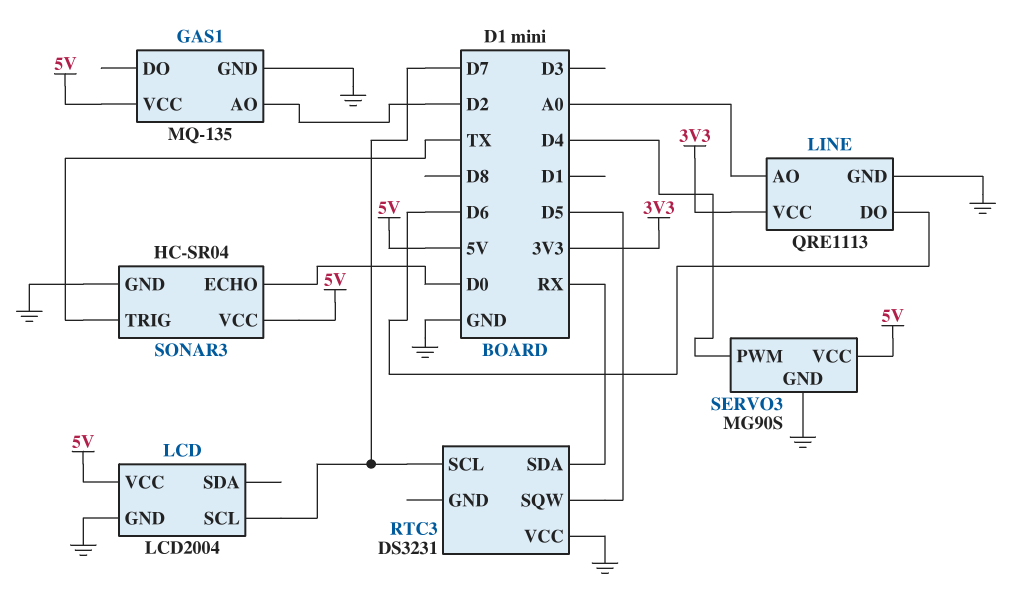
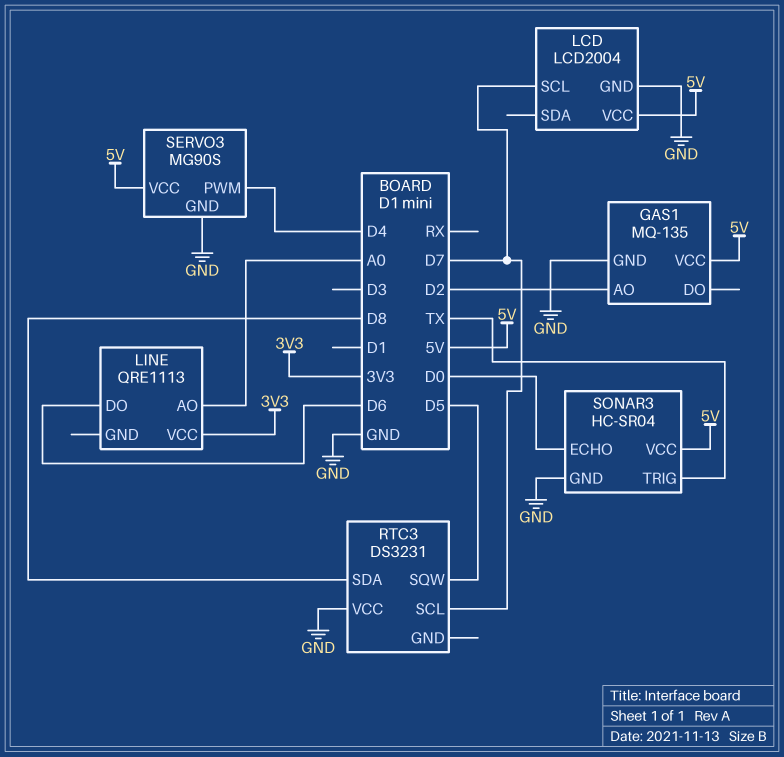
LINE pin GND: GND -> none
RTC3 pin SDA: RX -> D8

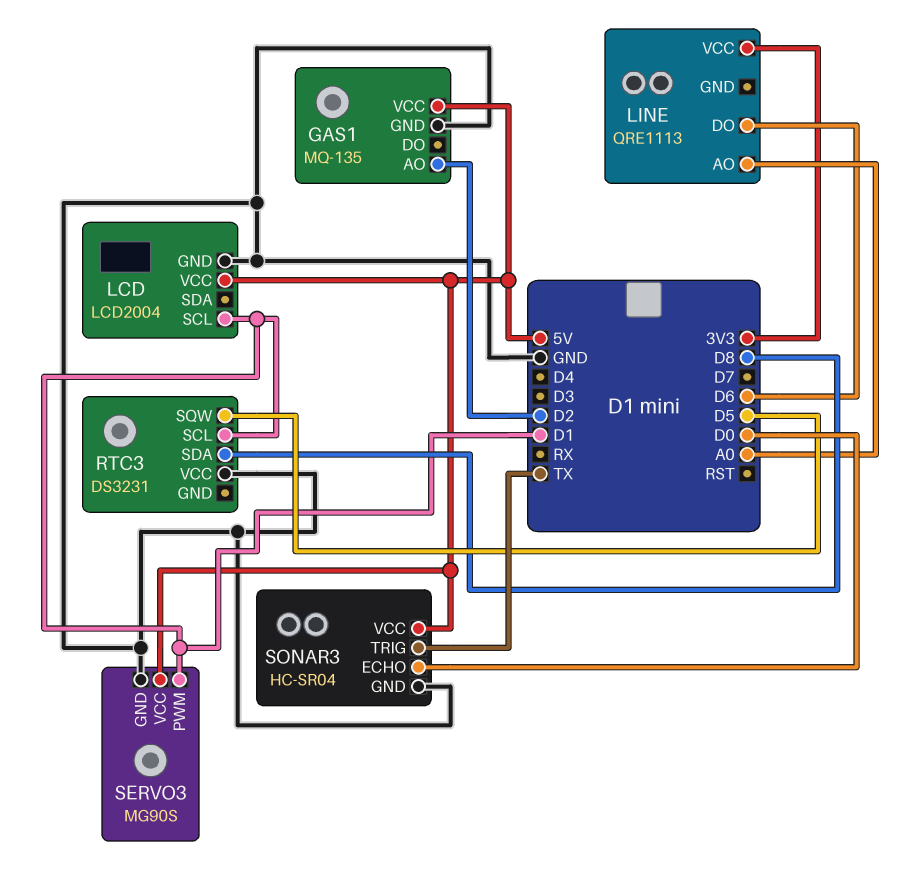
LCD pin SCL: D7 -> D1
RTC3 pin SCL: D7 -> D1
SERVO3 pin PWM: D4 -> D1

